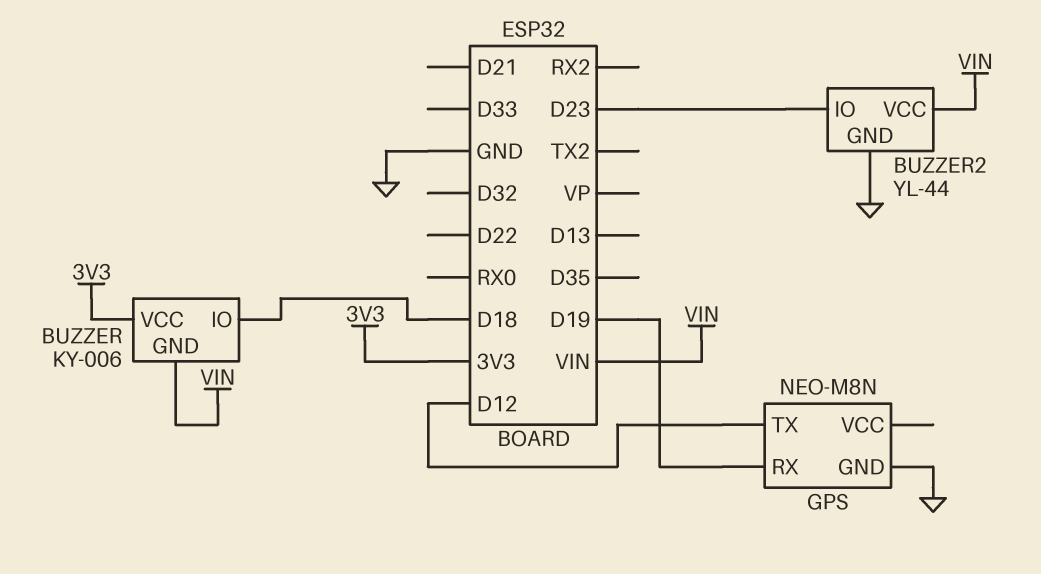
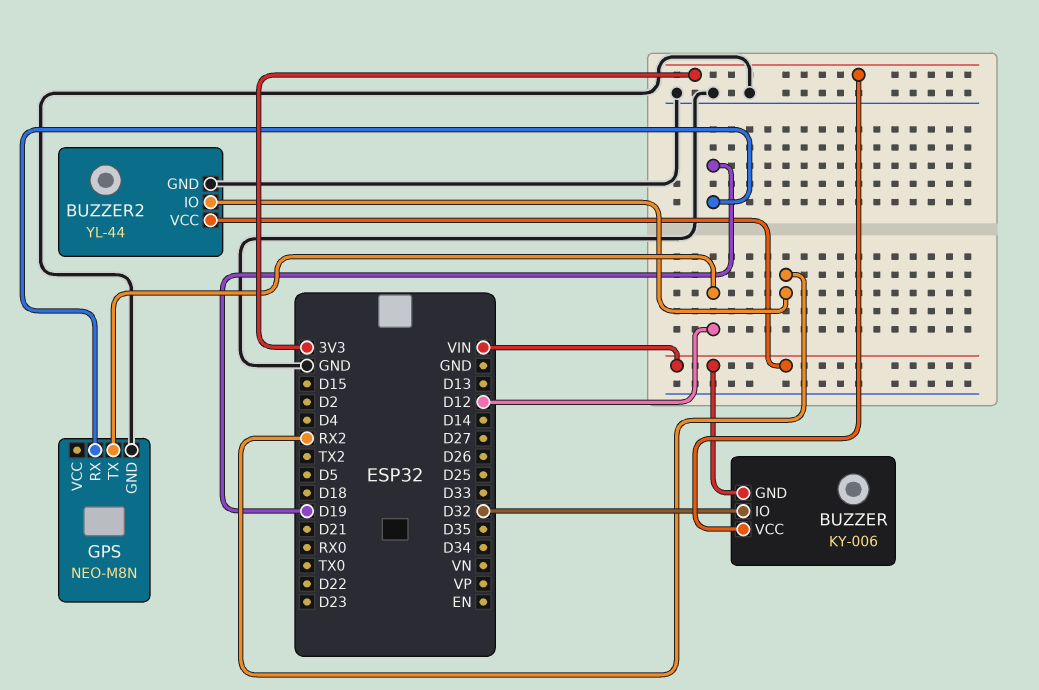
BUZZER pin IO: D18 -> D32
BUZZER2 pin IO: D23 -> RX2

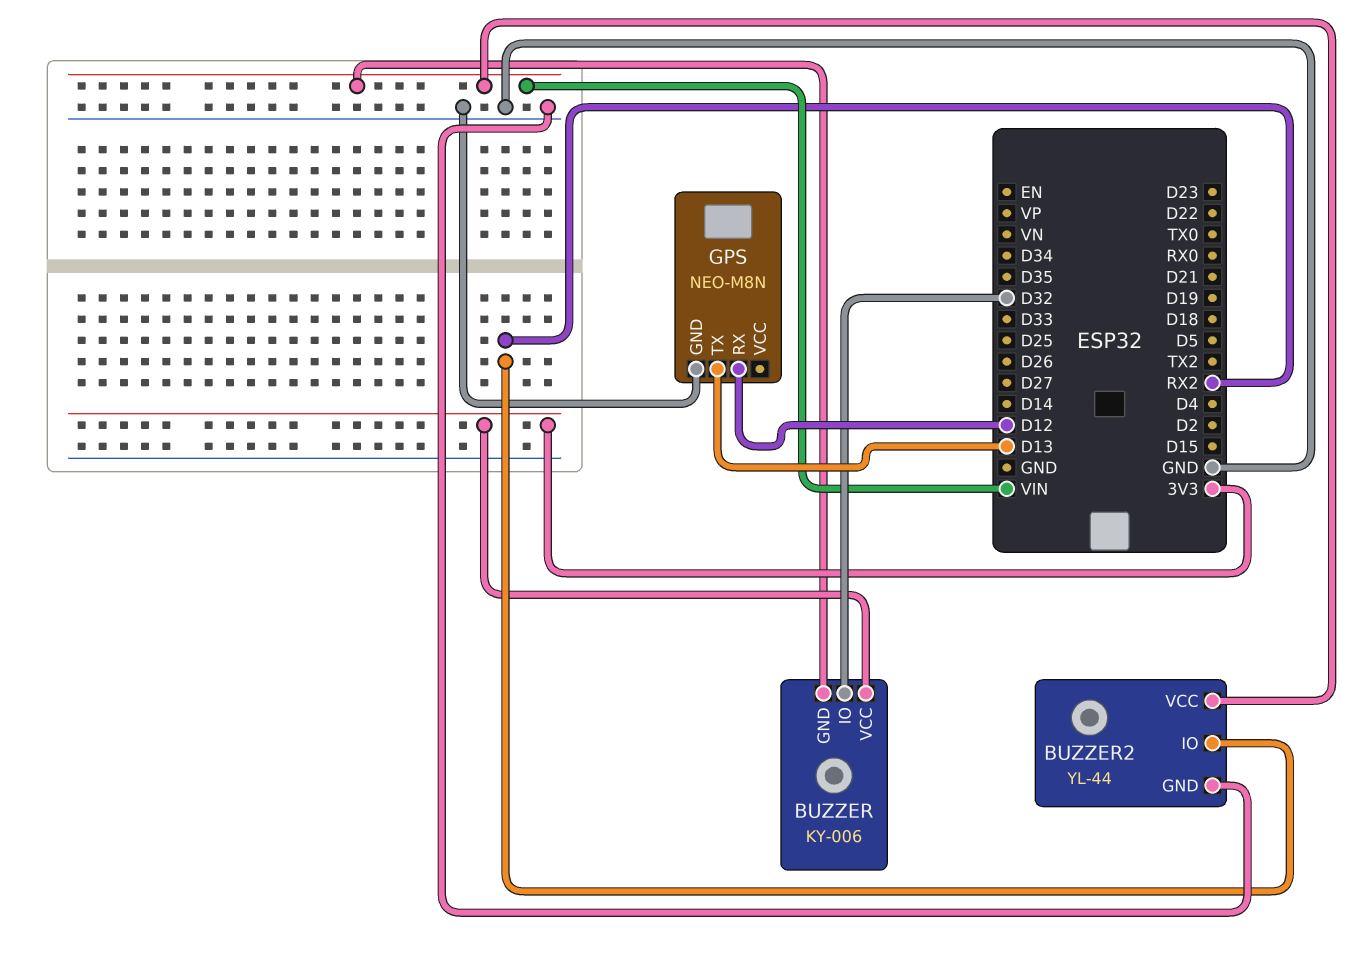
GPS pin RX: D19 -> D12
GPS pin TX: D12 -> D13

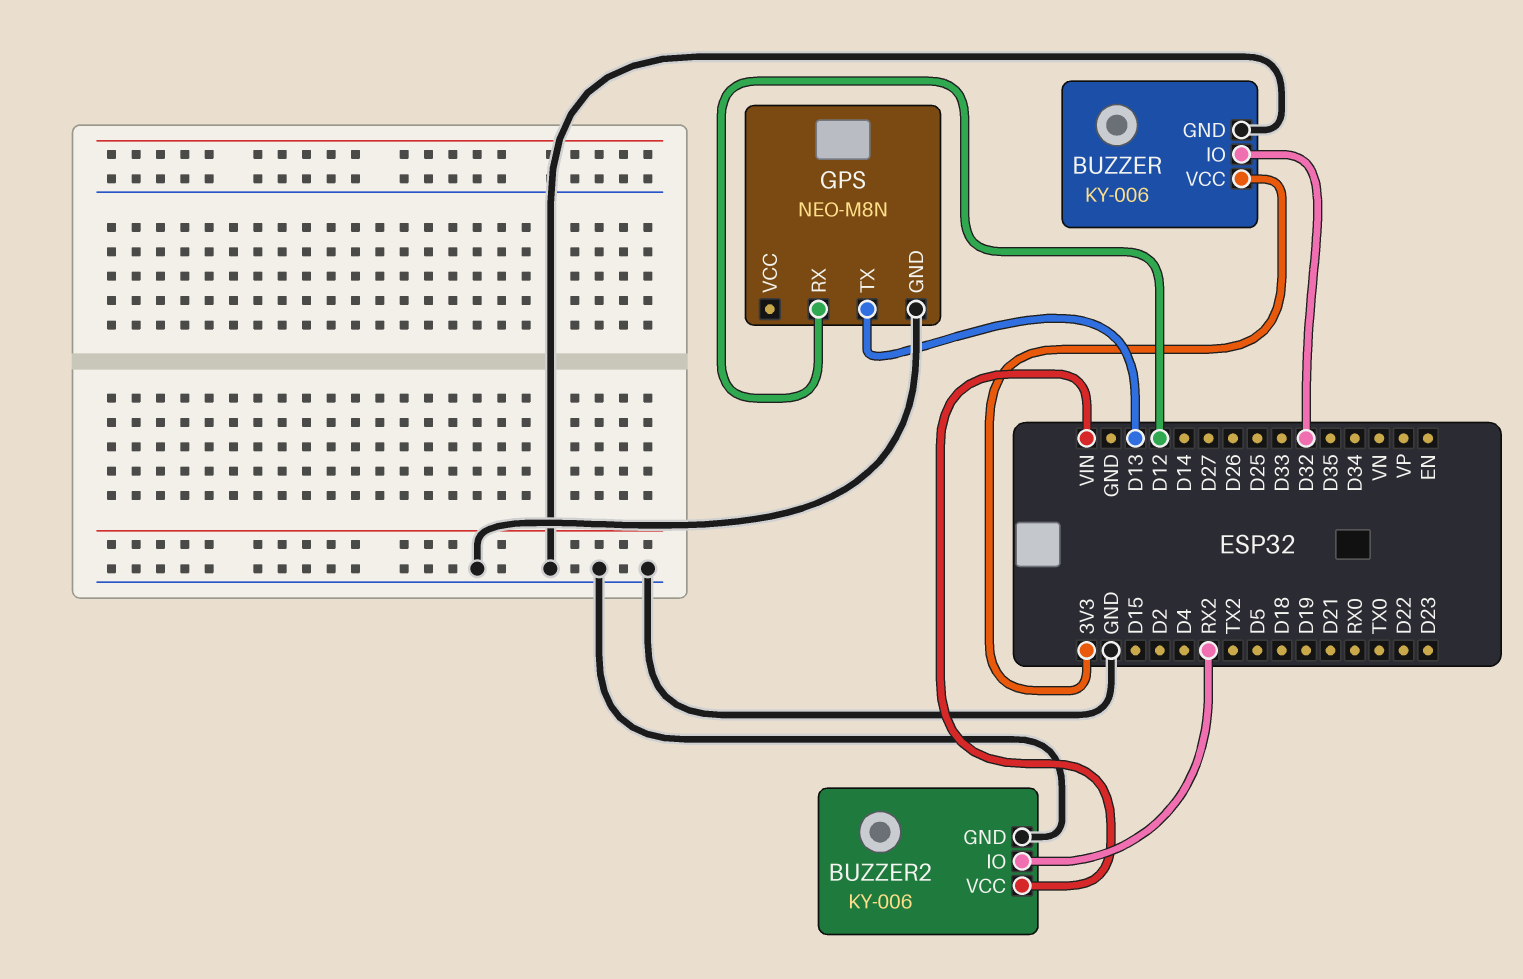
BUZZER pin GND: VIN -> GND
BUZZER2: YL-44 -> KY-006

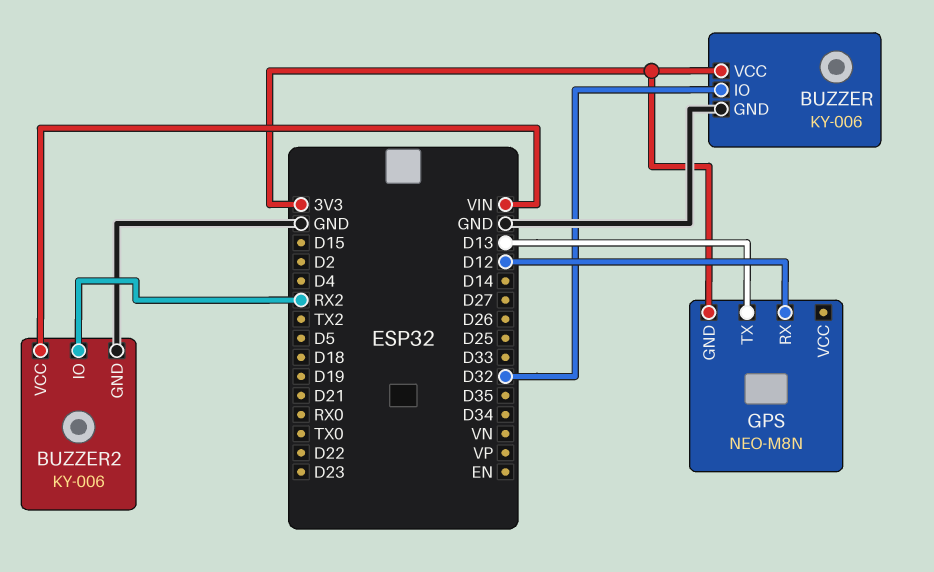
GPS pin GND: GND -> 3V3

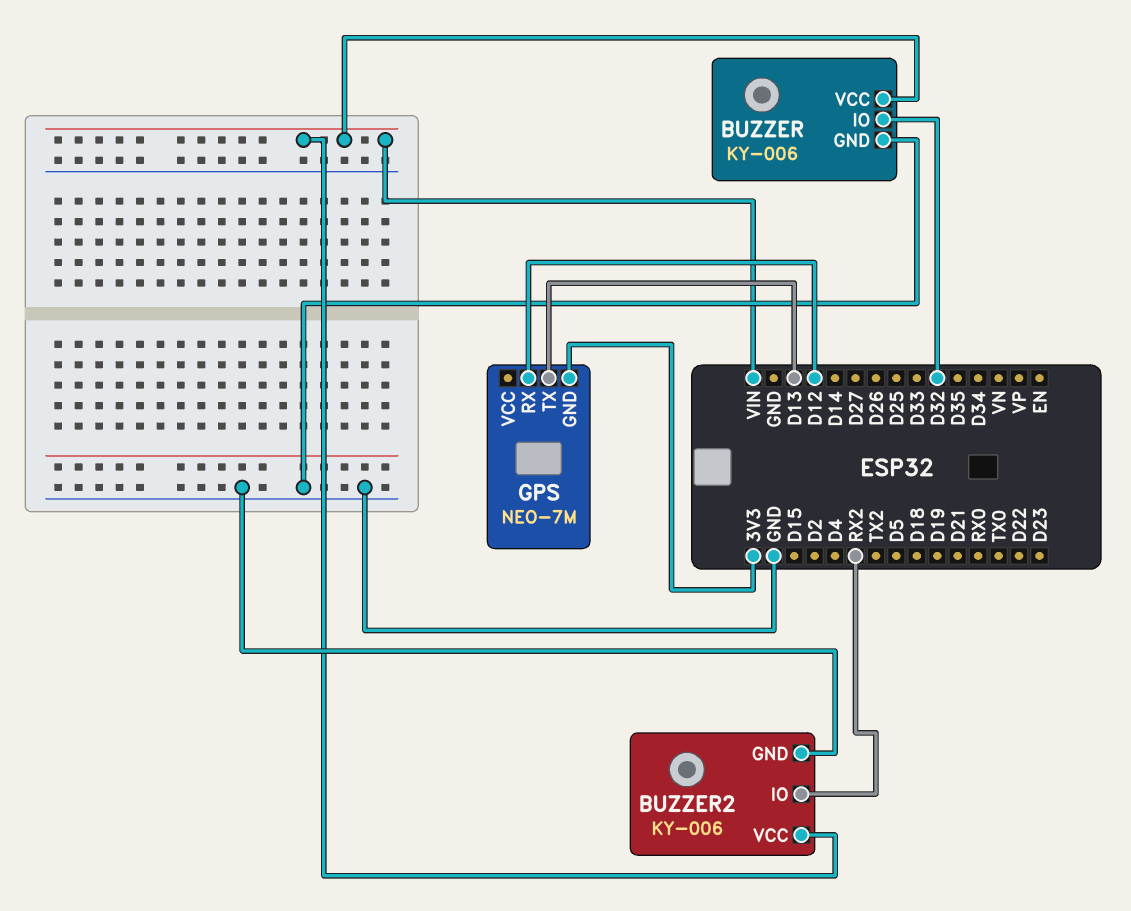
BUZZER pin VCC: 3V3 -> VIN
GPS: NEO-M8N -> NEO-7M

